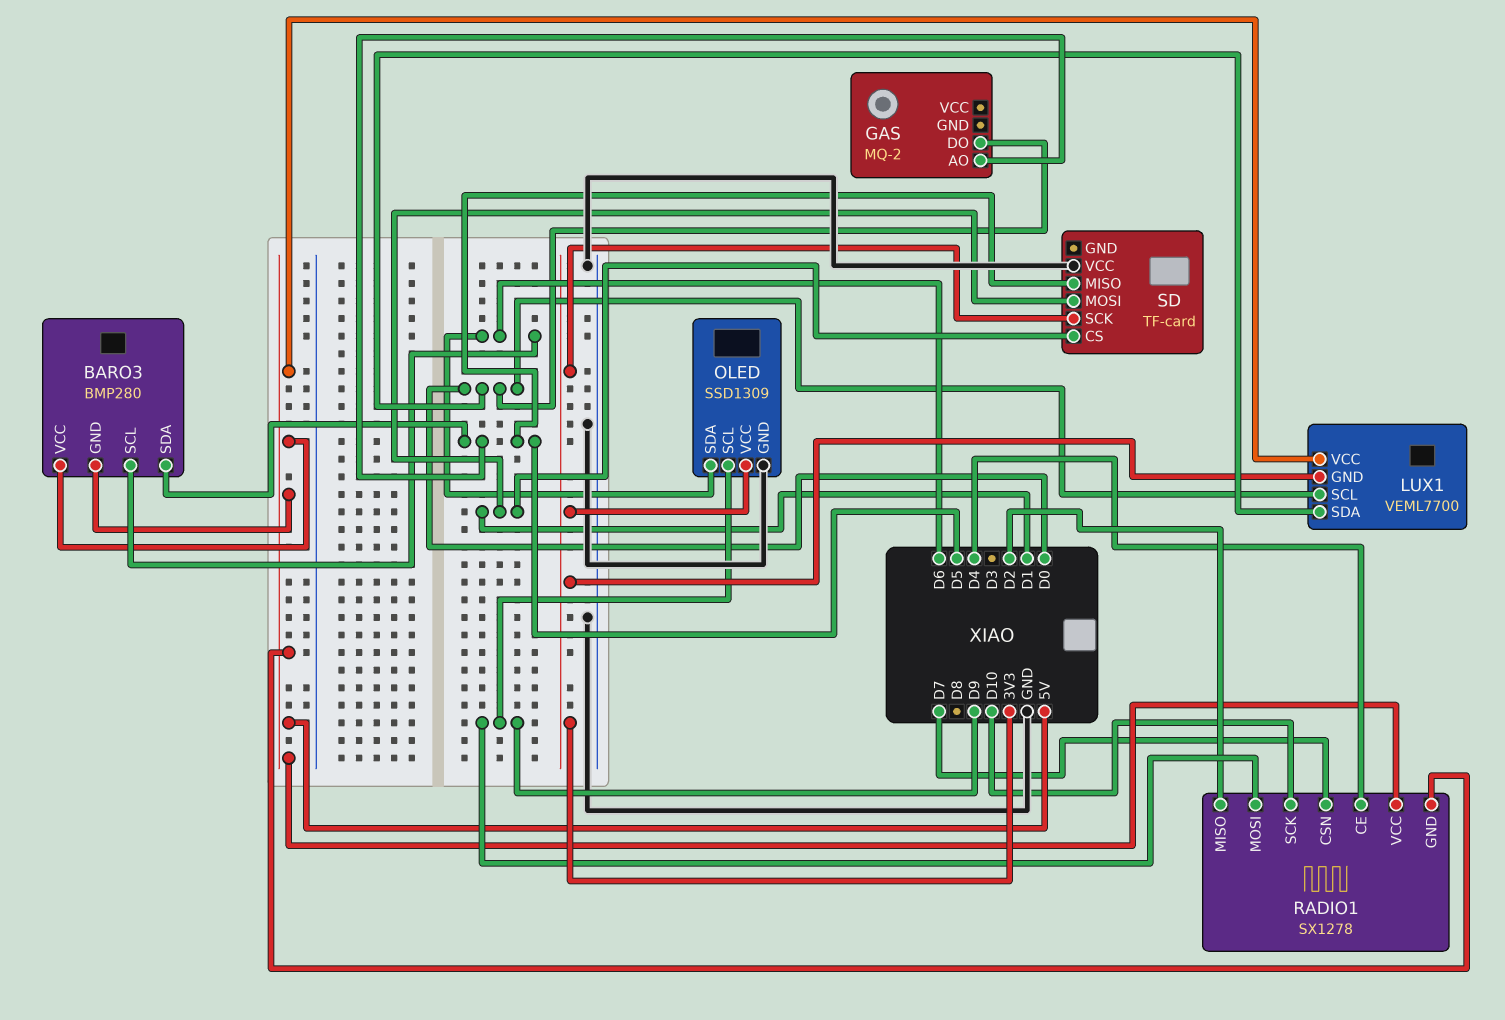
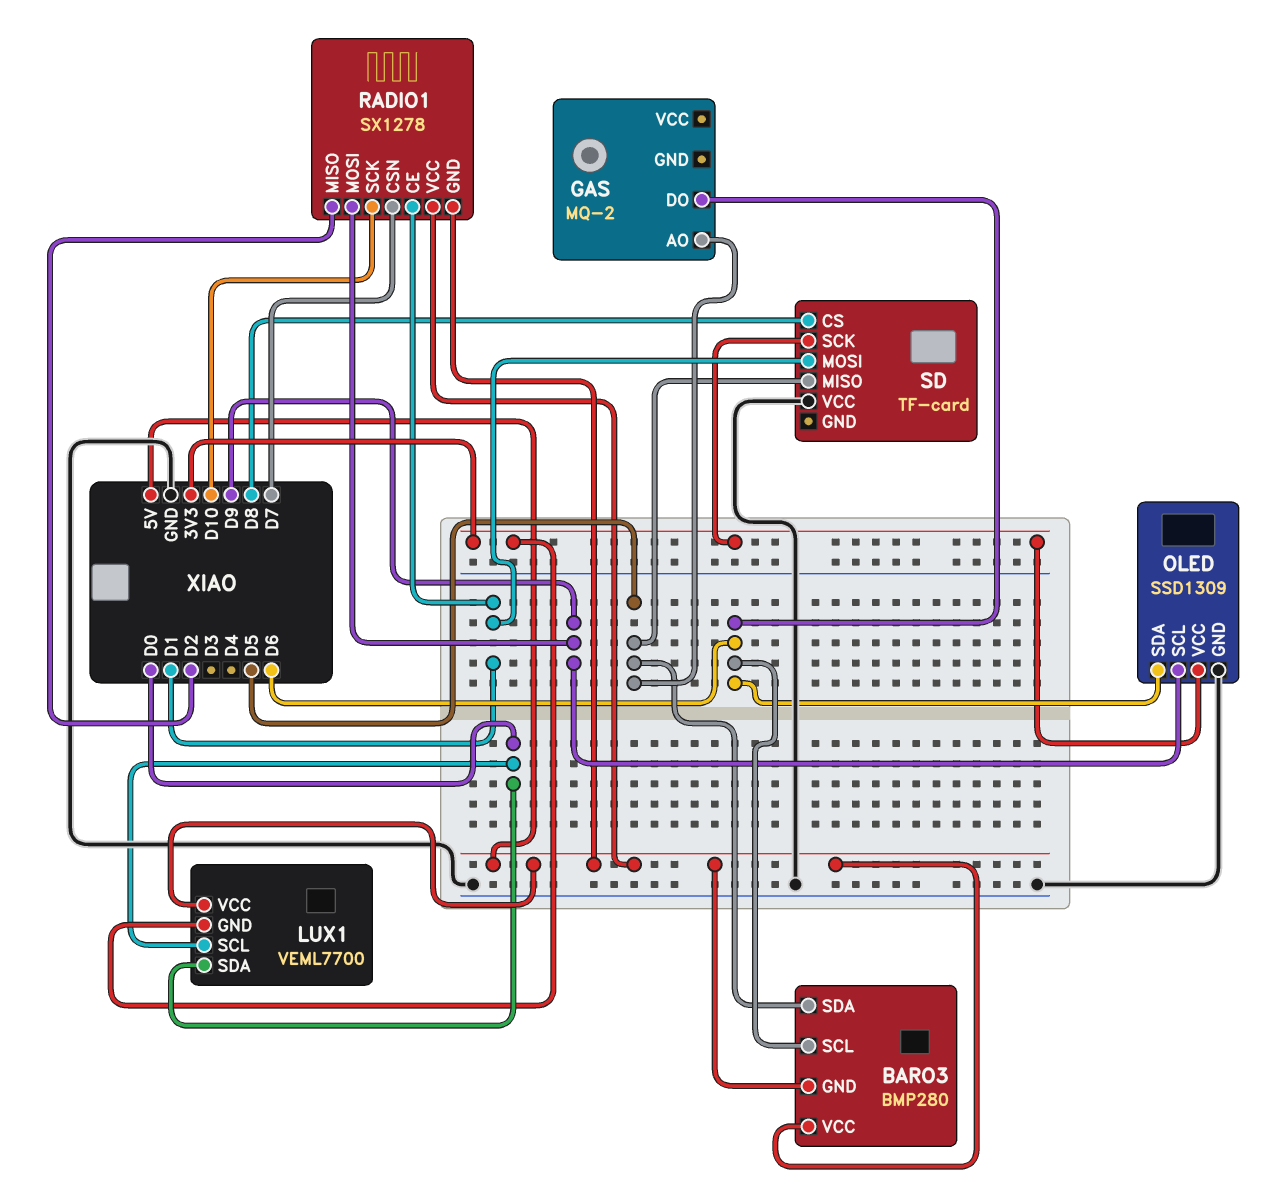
GAS pin DO: D0 -> D6
RADIO1 pin CE: D4 -> D1
SD pin CS: D1 -> D8

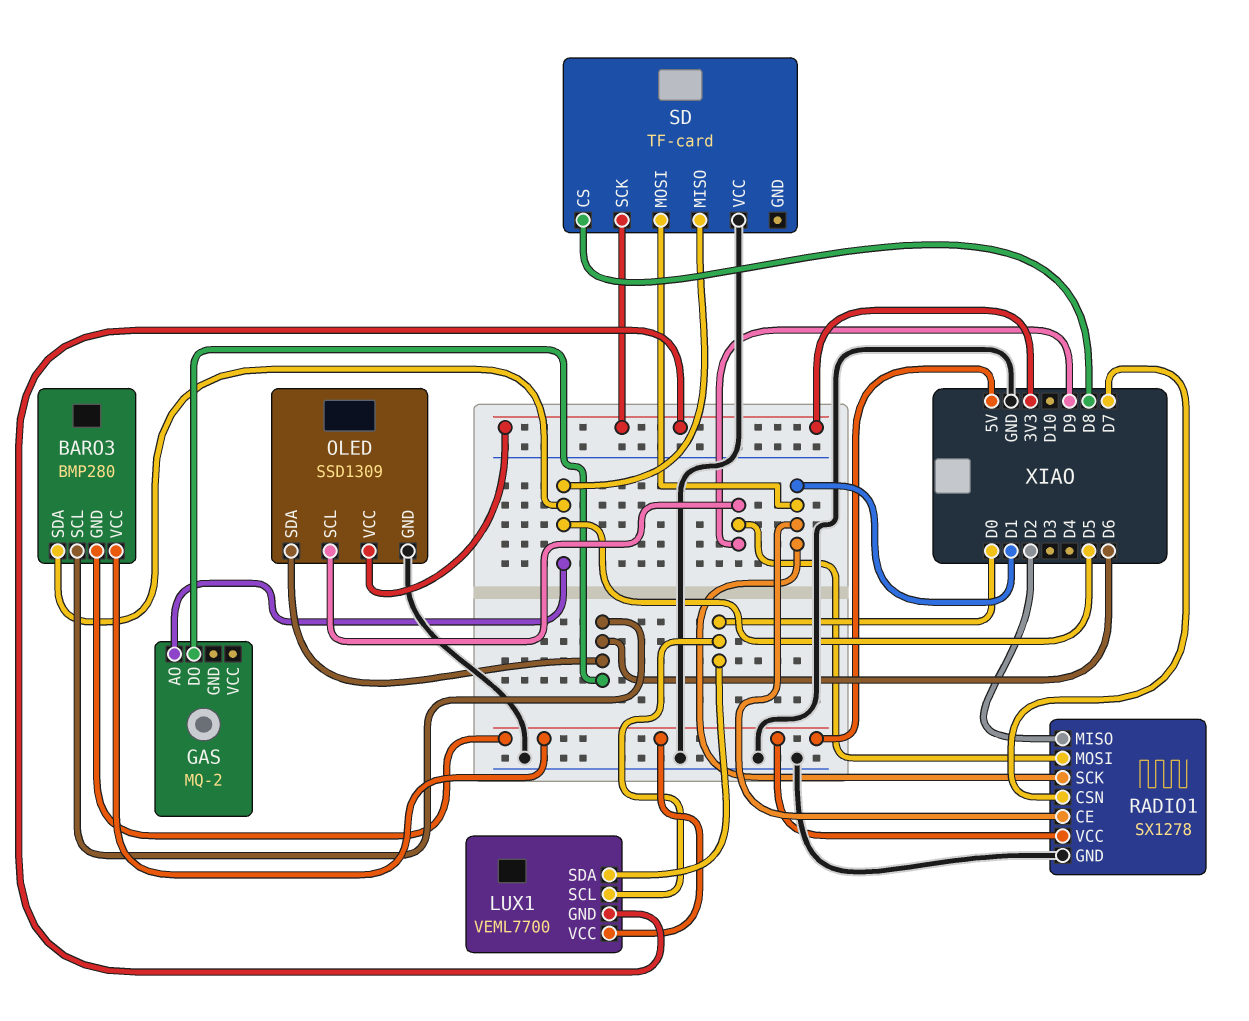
RADIO1 pin GND: 5V -> GND
RADIO1 pin SCK: D10 -> D1

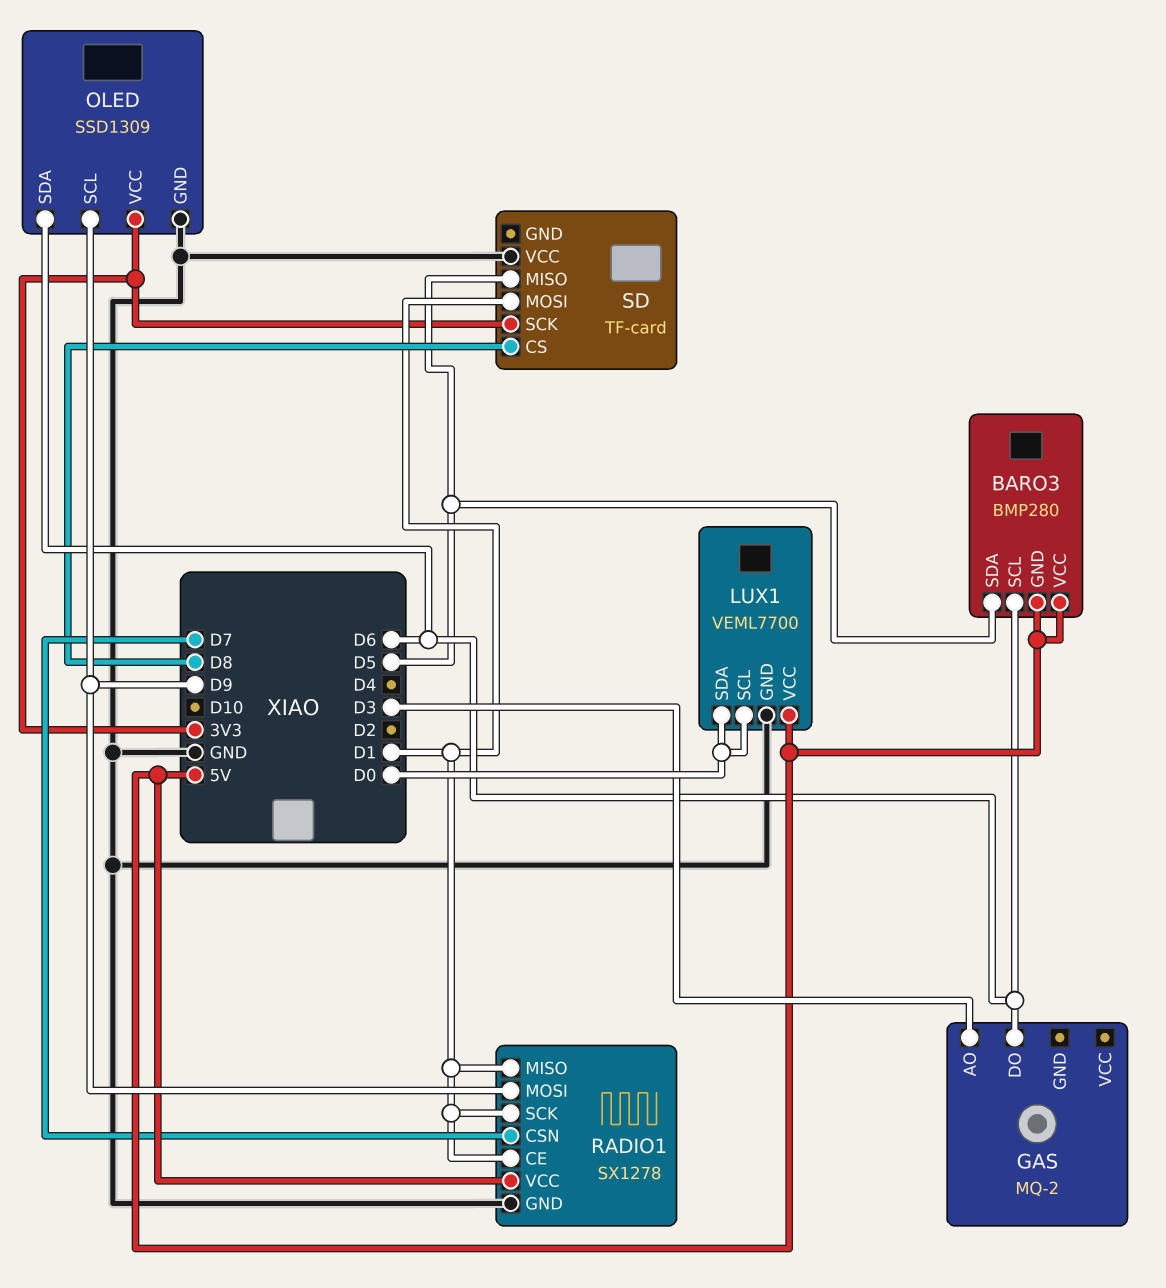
GAS pin AO: D5 -> D3
LUX1 pin GND: 3V3 -> GND
RADIO1 pin MISO: D2 -> D1

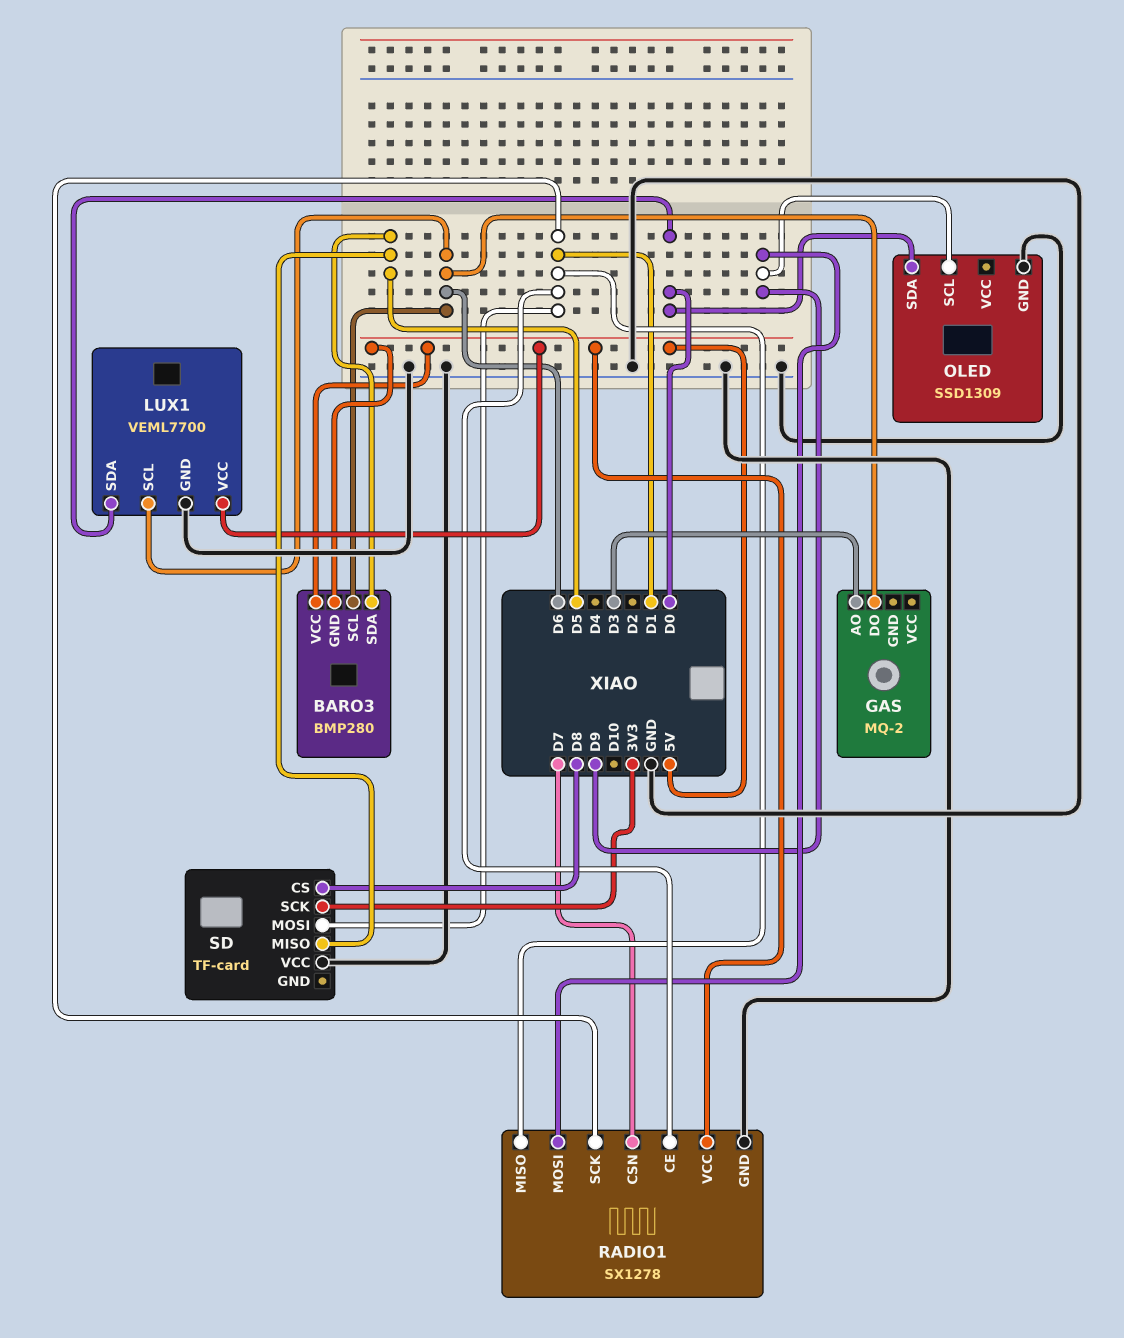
LUX1 pin SCL: D0 -> D6
OLED pin SDA: D6 -> D0
OLED pin VCC: 3V3 -> none

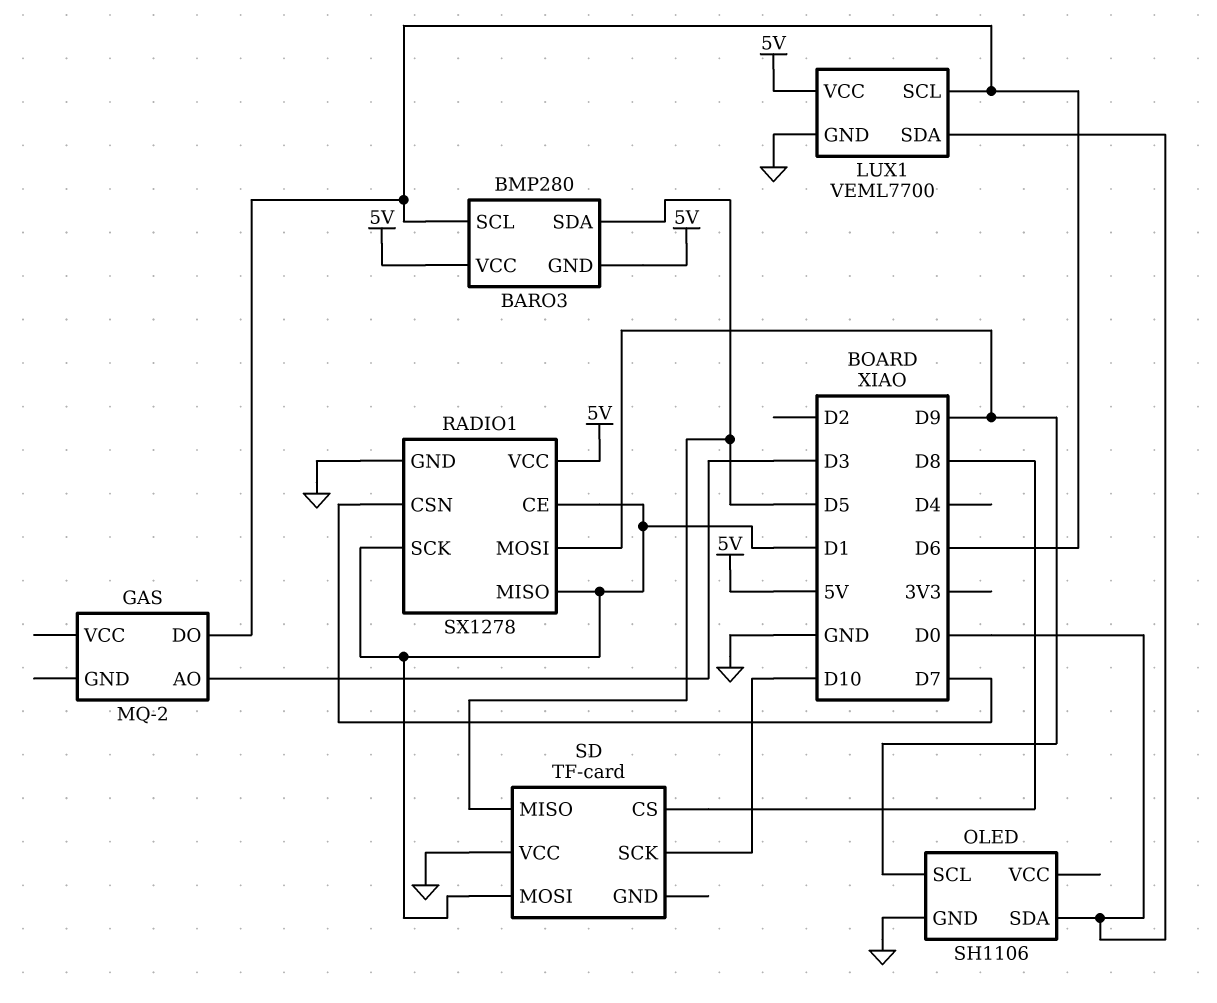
OLED: SSD1309 -> SH1106
SD pin SCK: 3V3 -> D10

